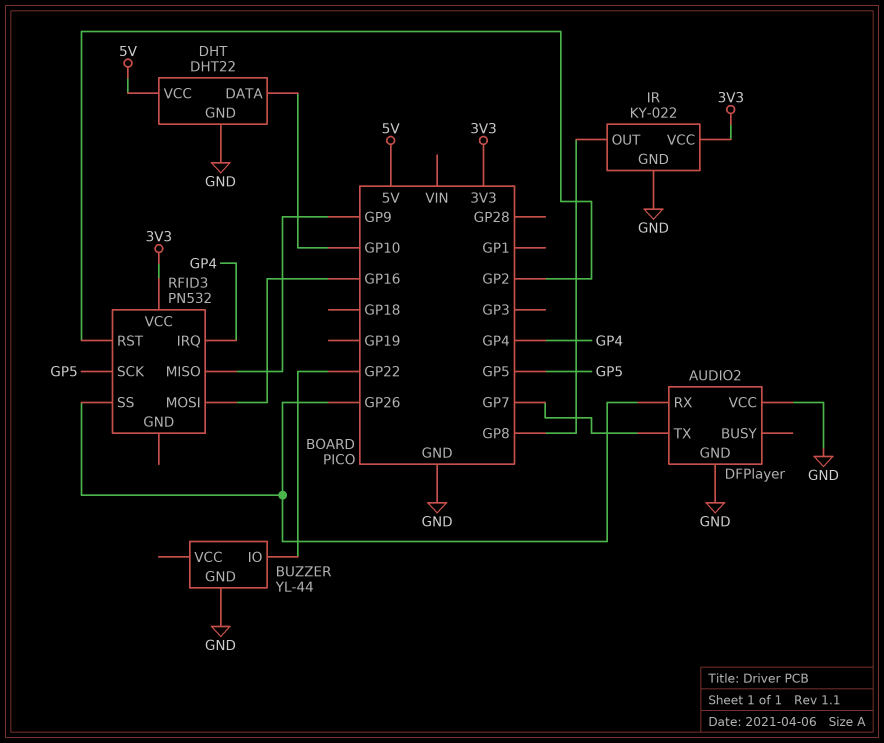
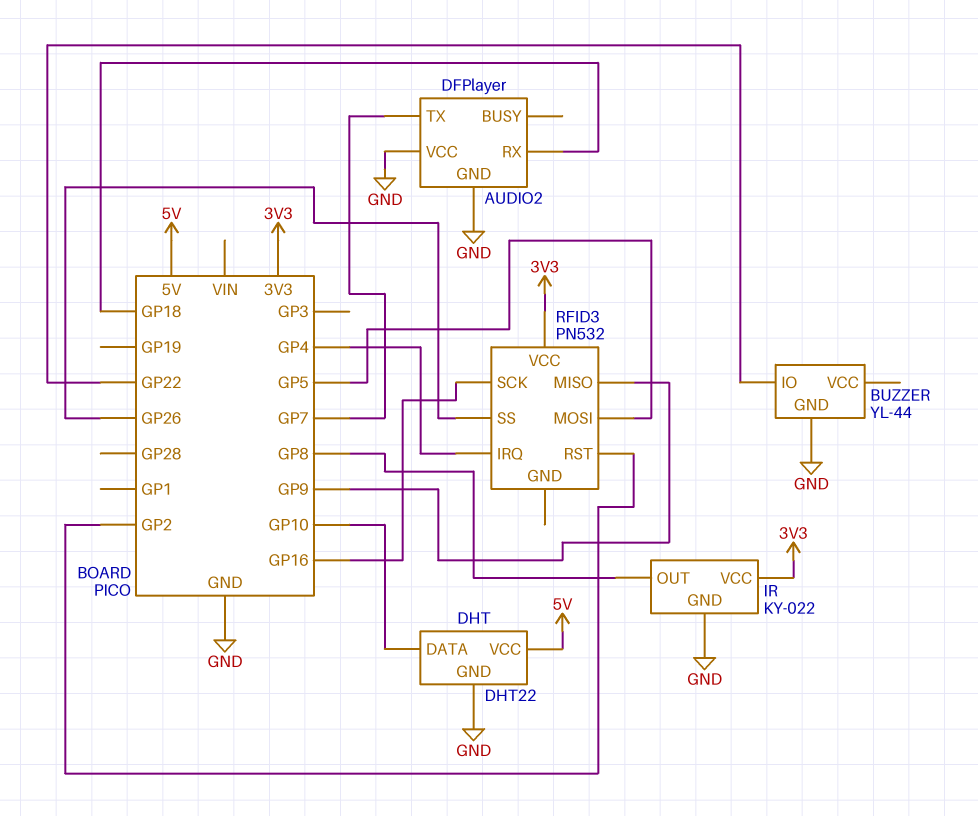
AUDIO2 pin RX: GP26 -> GP18
RFID3 pin MOSI: GP16 -> GP5
RFID3 pin SCK: GP5 -> GP16

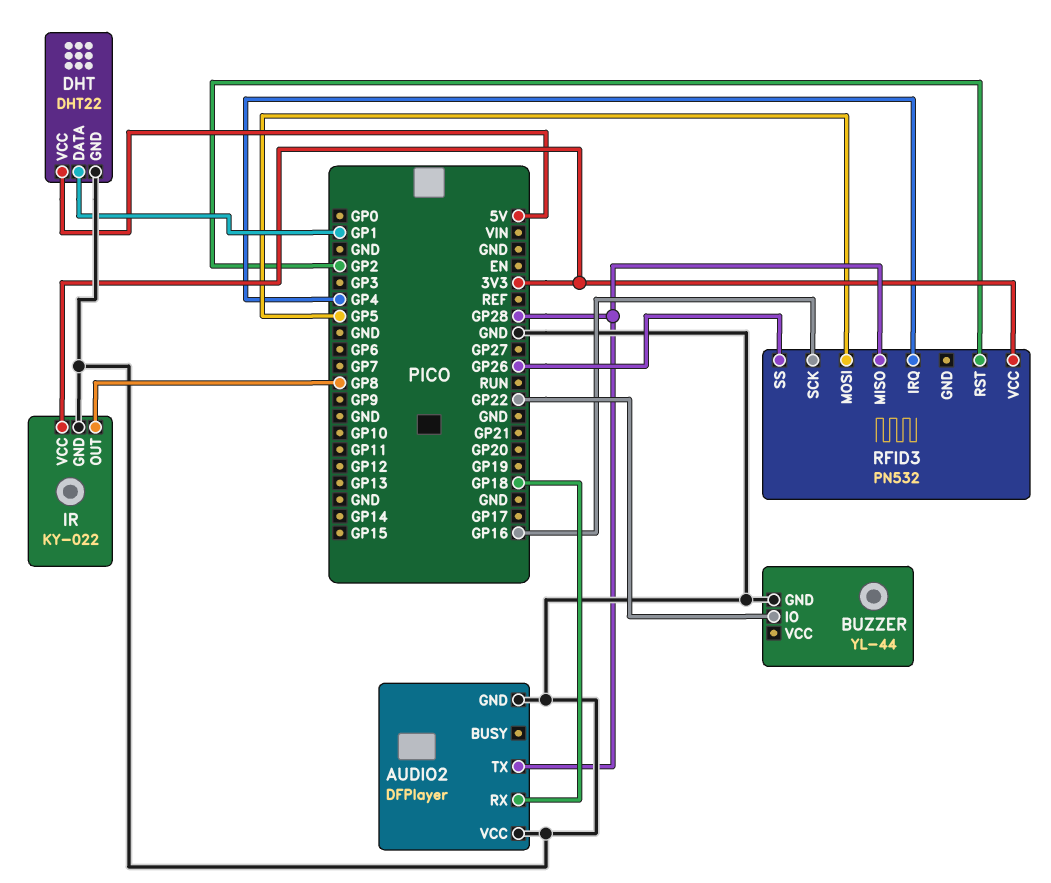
AUDIO2 pin TX: GP7 -> GP28
DHT pin DATA: GP10 -> GP1
RFID3 pin MISO: GP9 -> GP28

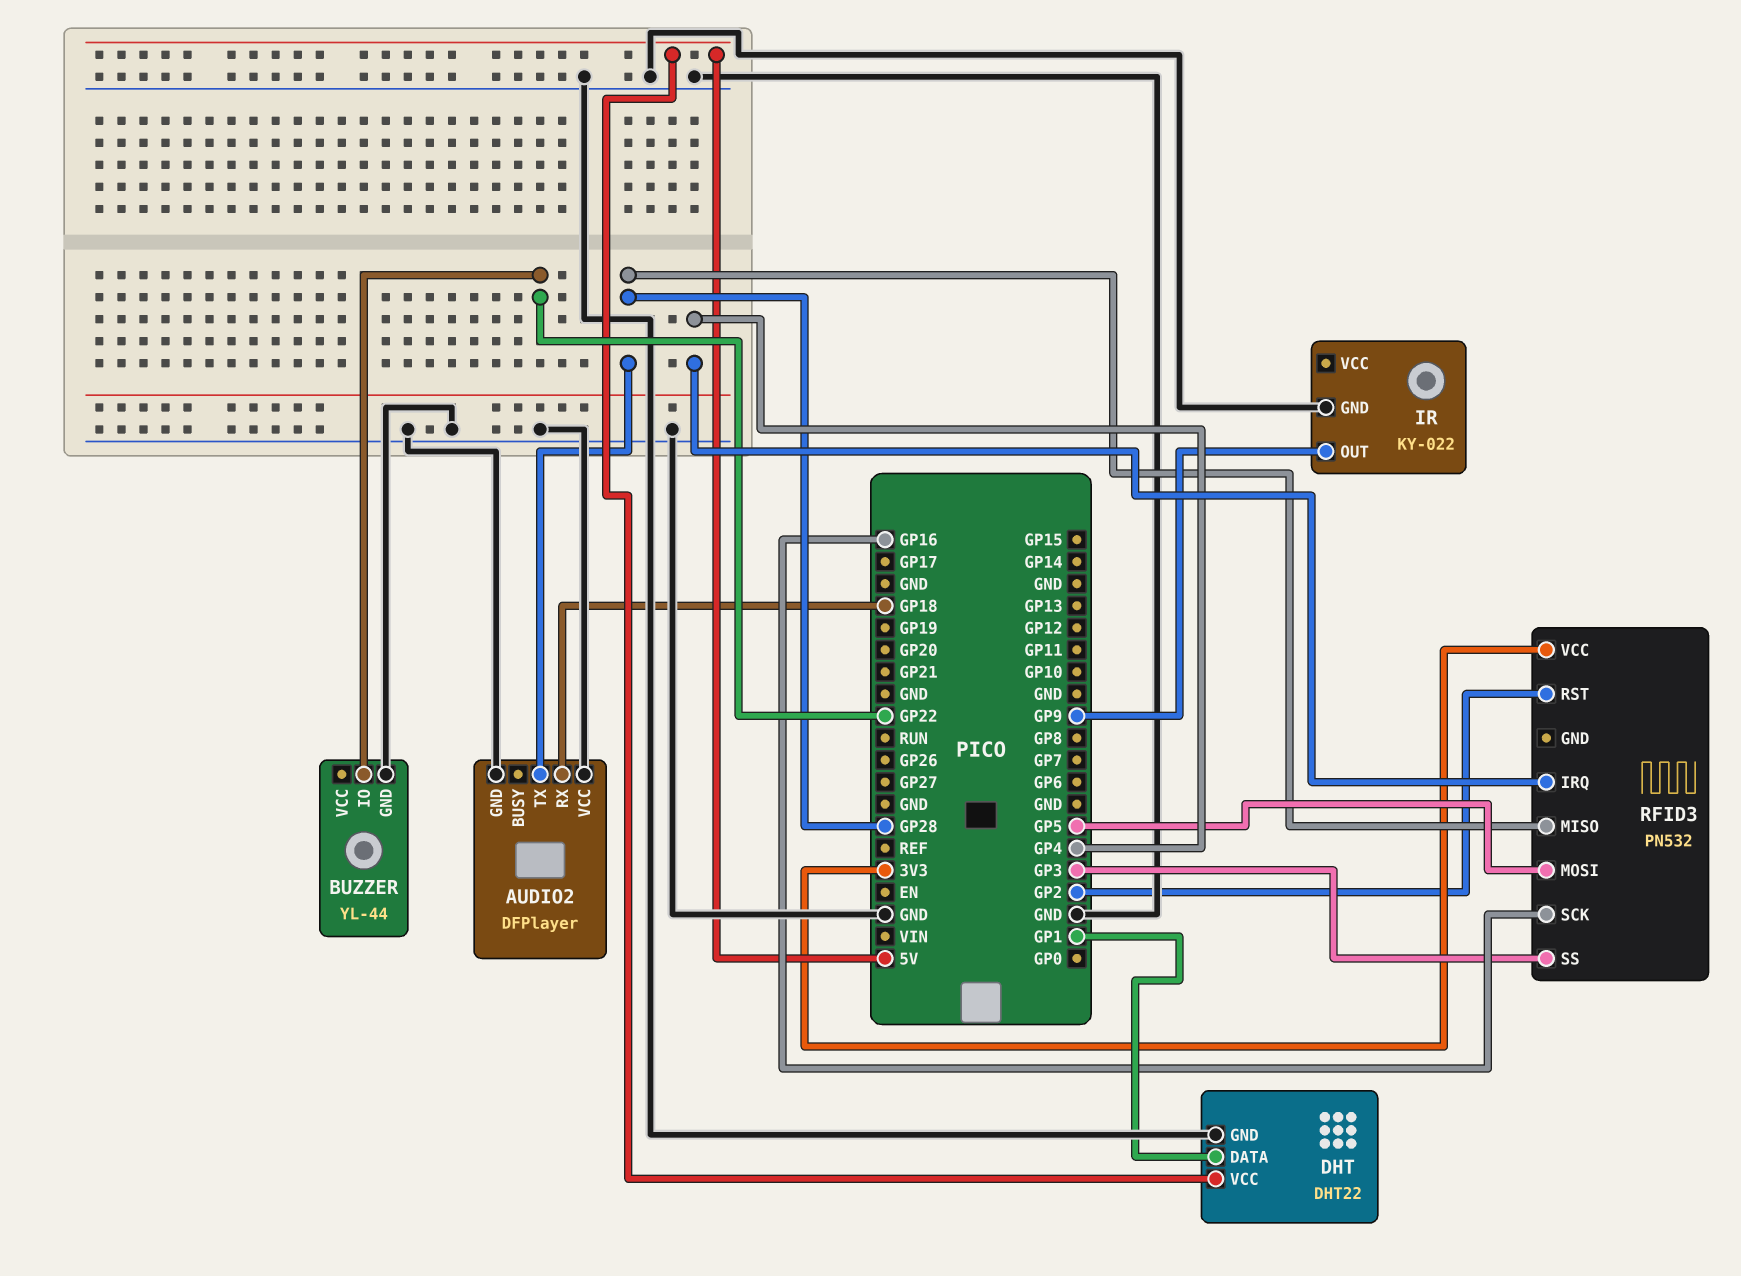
IR pin OUT: GP8 -> GP9
IR pin VCC: 3V3 -> none
RFID3 pin SS: GP26 -> GP3

